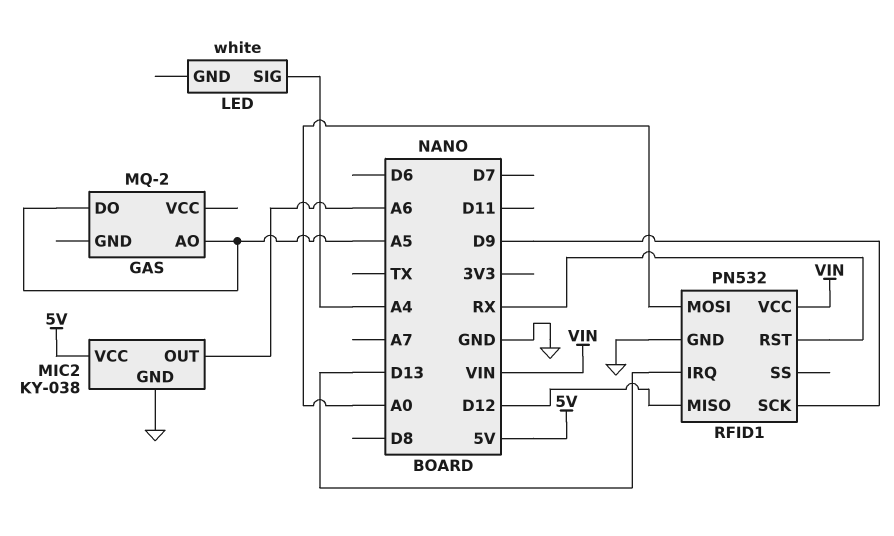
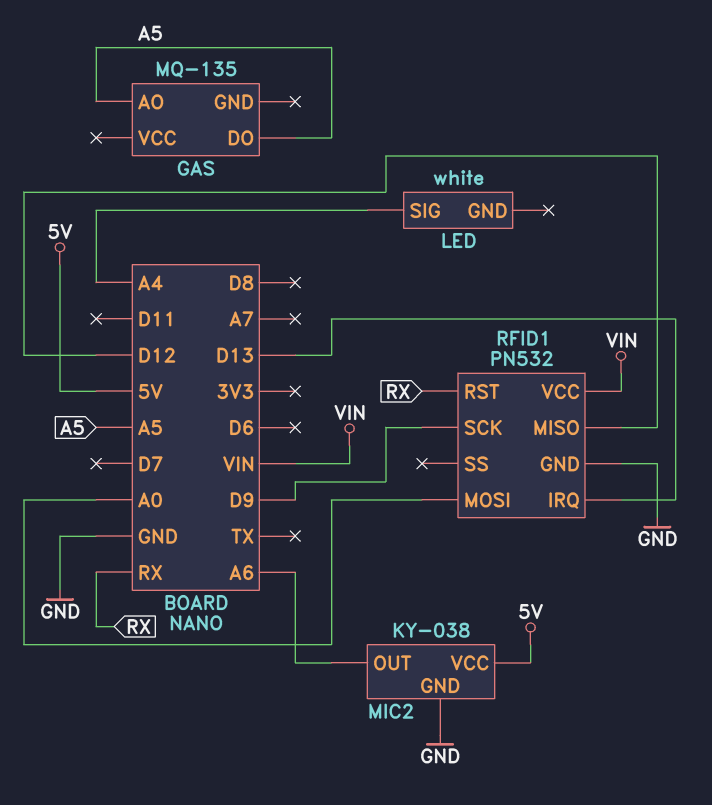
GAS: MQ-2 -> MQ-135

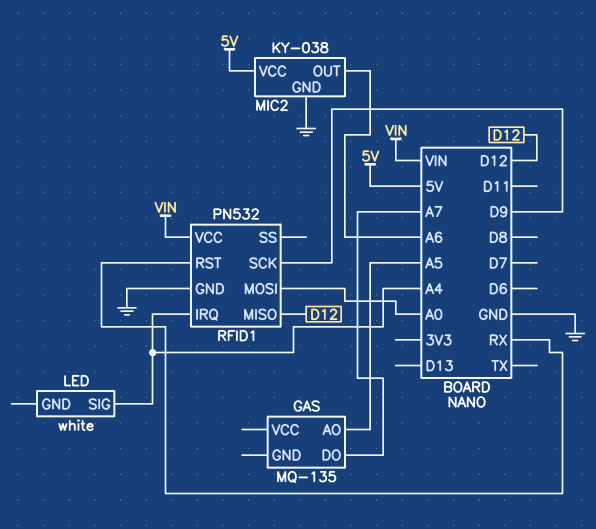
GAS pin DO: A5 -> A7
RFID1 pin IRQ: D13 -> A4

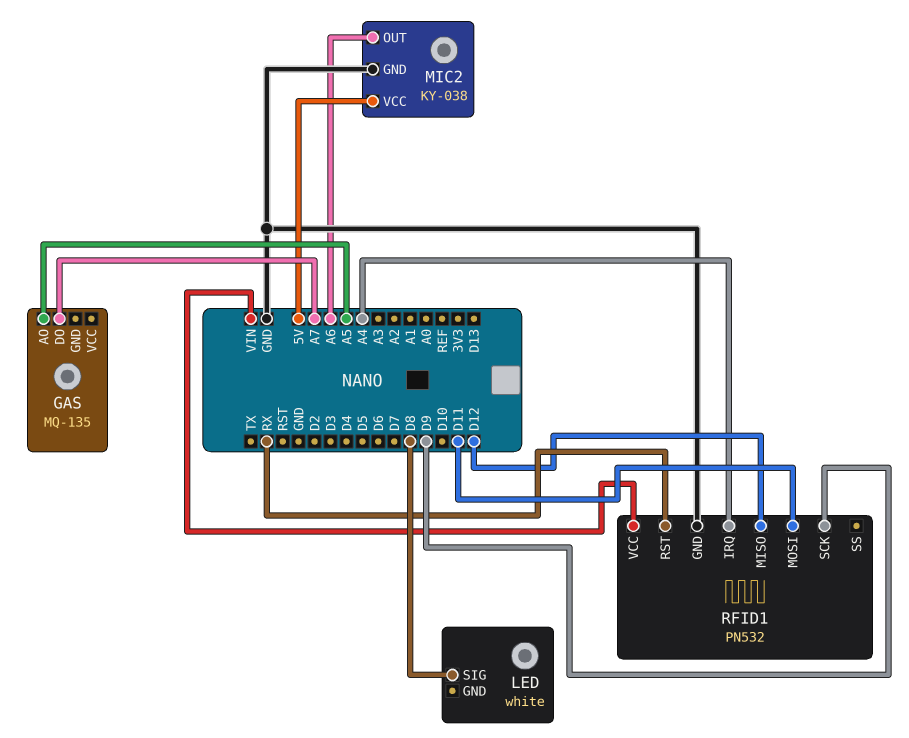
LED pin SIG: A4 -> D8
RFID1 pin MOSI: A0 -> D11

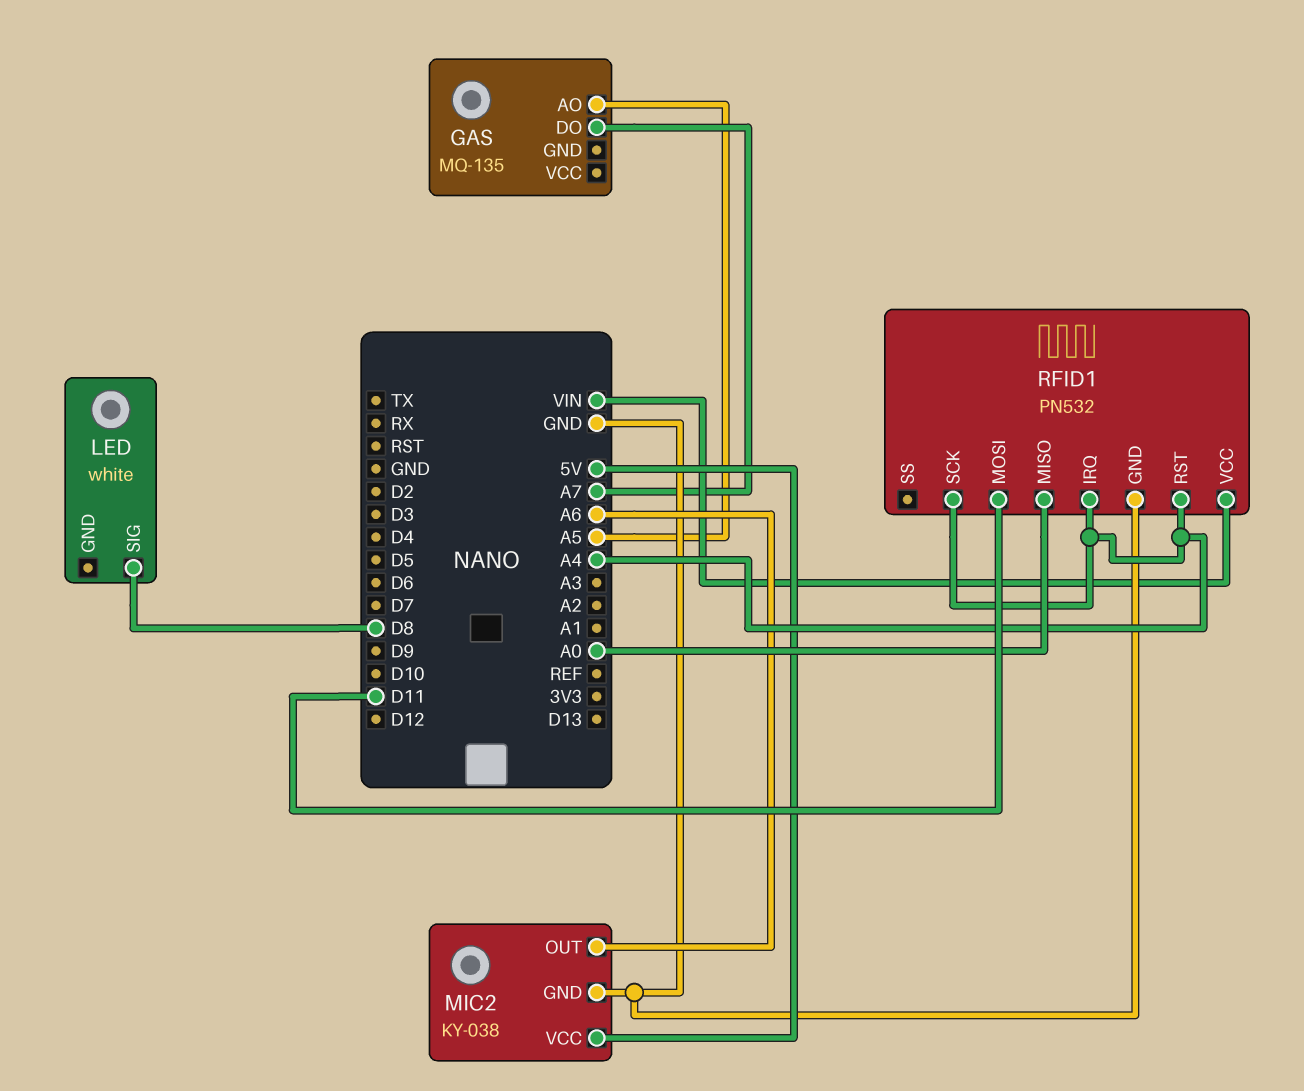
RFID1 pin MISO: D12 -> A0
RFID1 pin RST: RX -> A4
RFID1 pin SCK: D9 -> A4

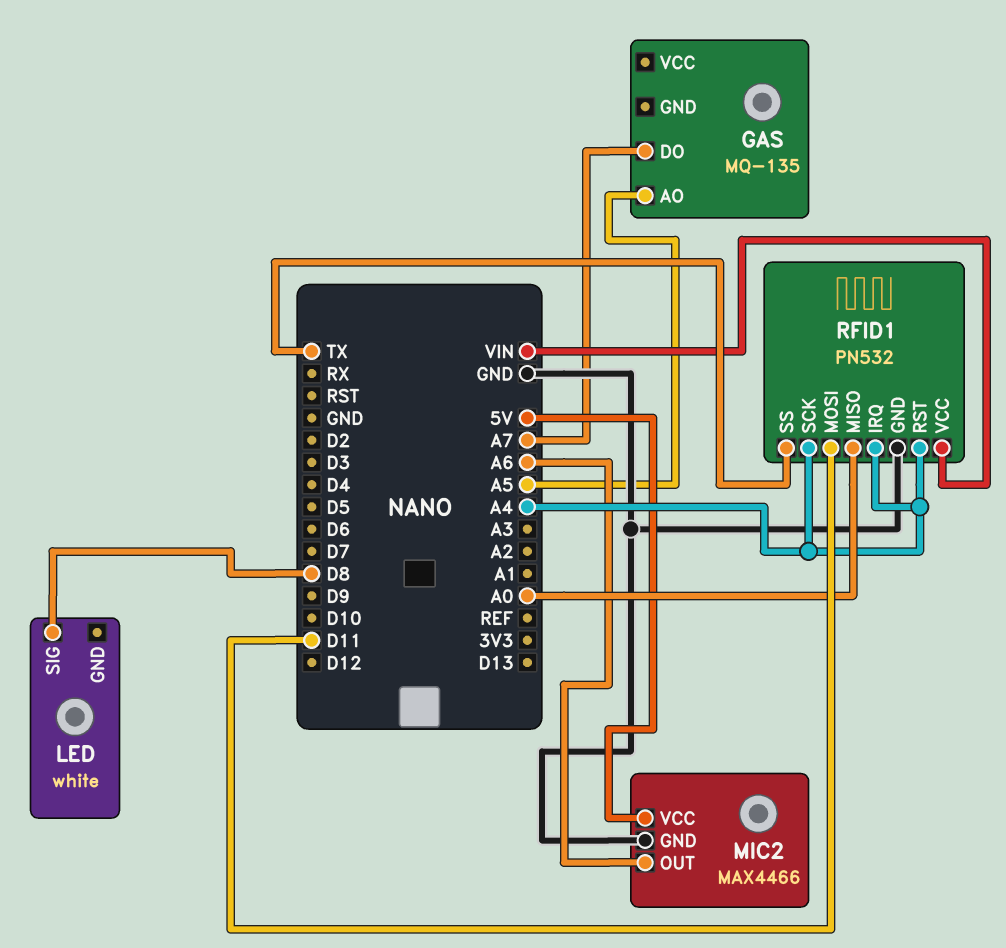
MIC2: KY-038 -> MAX4466
RFID1 pin SS: none -> TX

